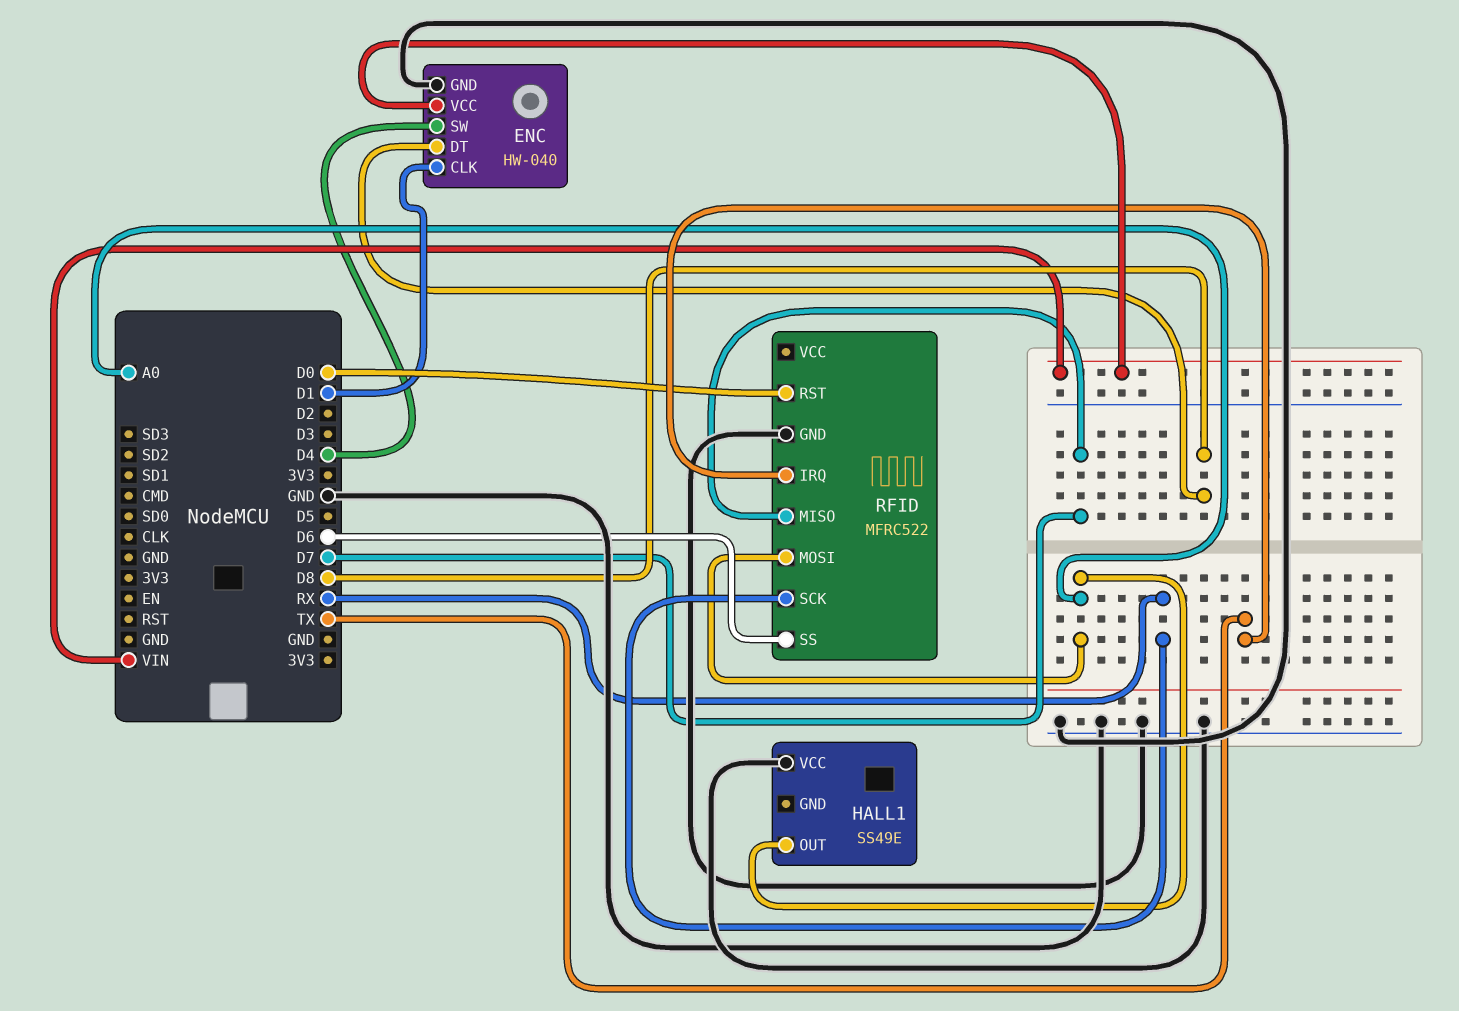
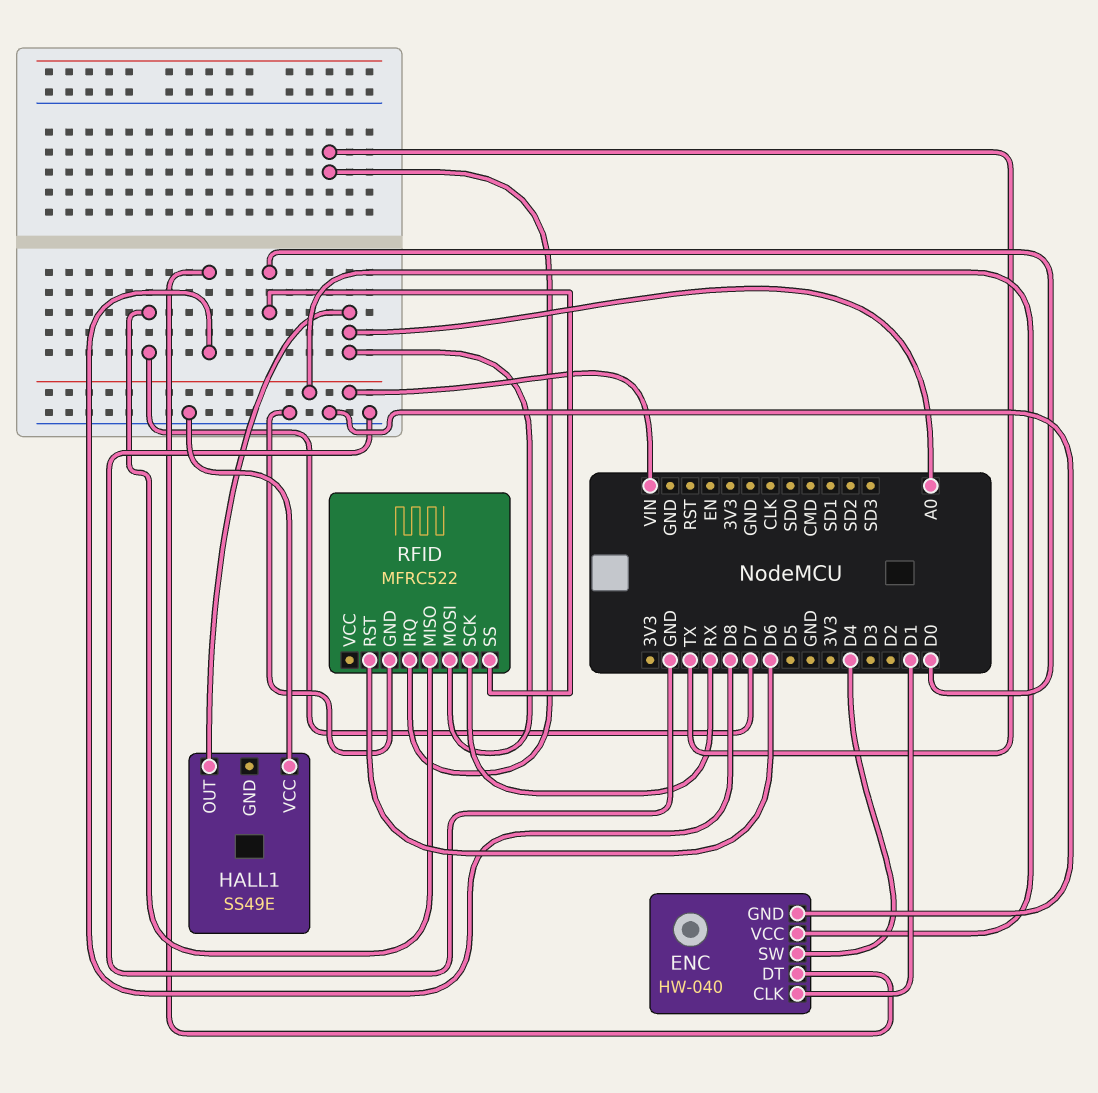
RFID pin RST: D0 -> D6
RFID pin SS: D6 -> D0

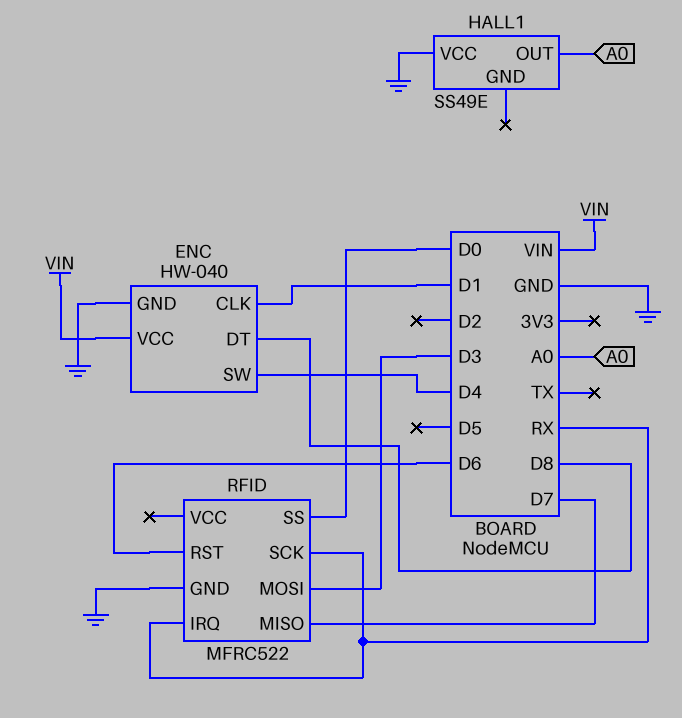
RFID pin IRQ: TX -> RX
RFID pin MOSI: A0 -> D3

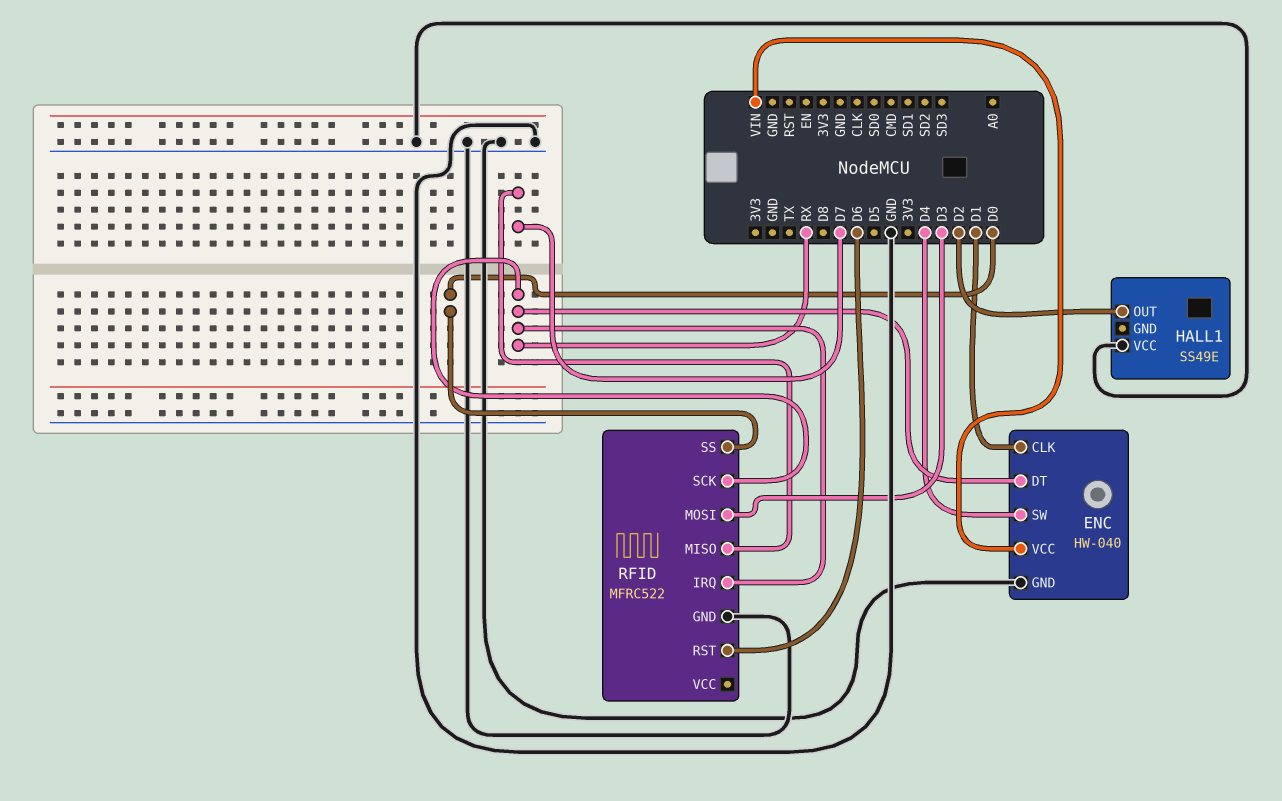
ENC pin DT: D8 -> RX
HALL1 pin OUT: A0 -> D2

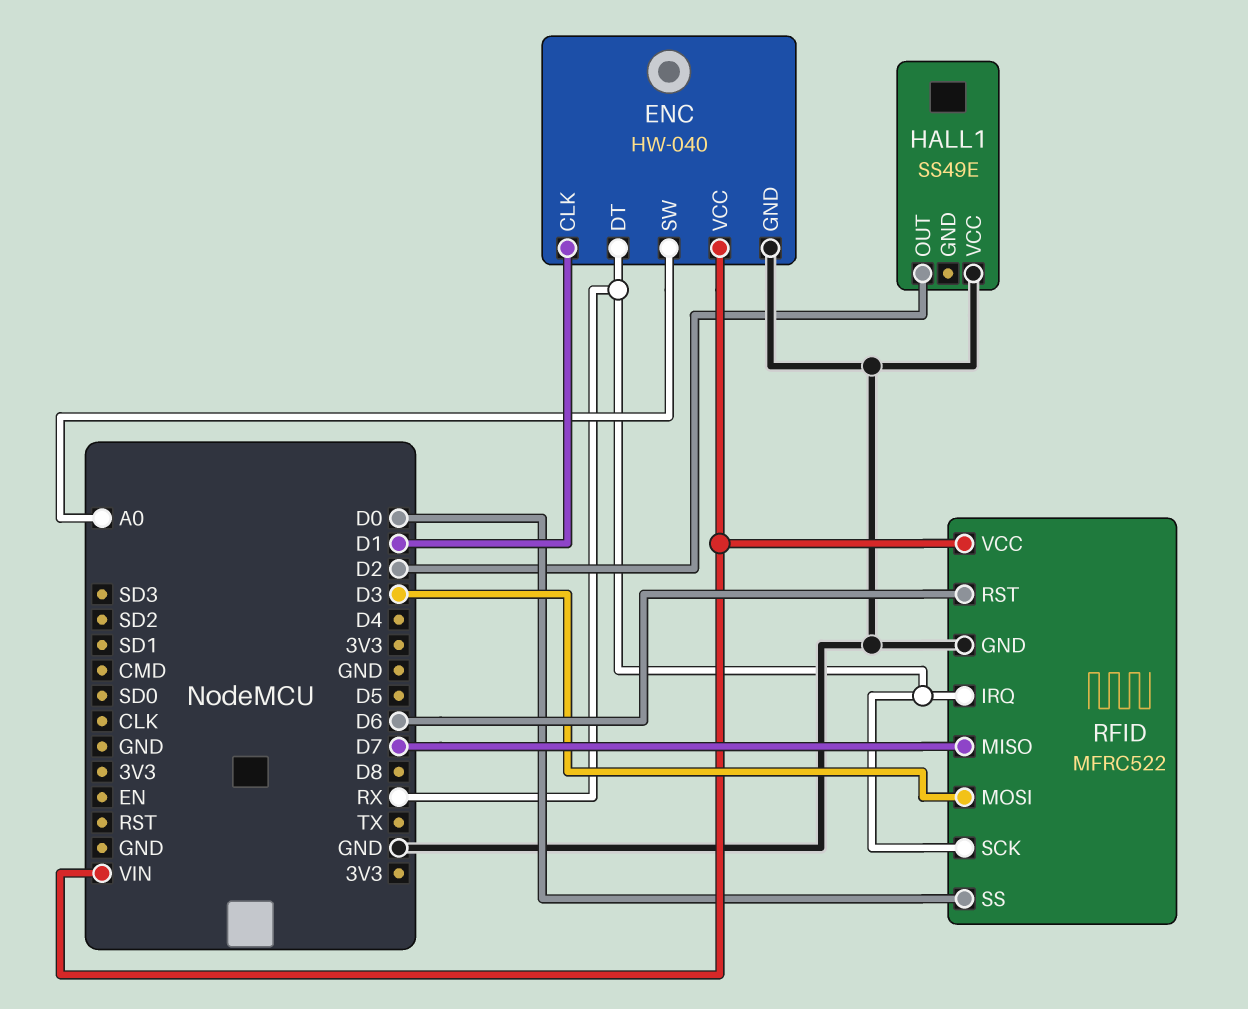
ENC pin SW: D4 -> A0
RFID pin VCC: none -> VIN

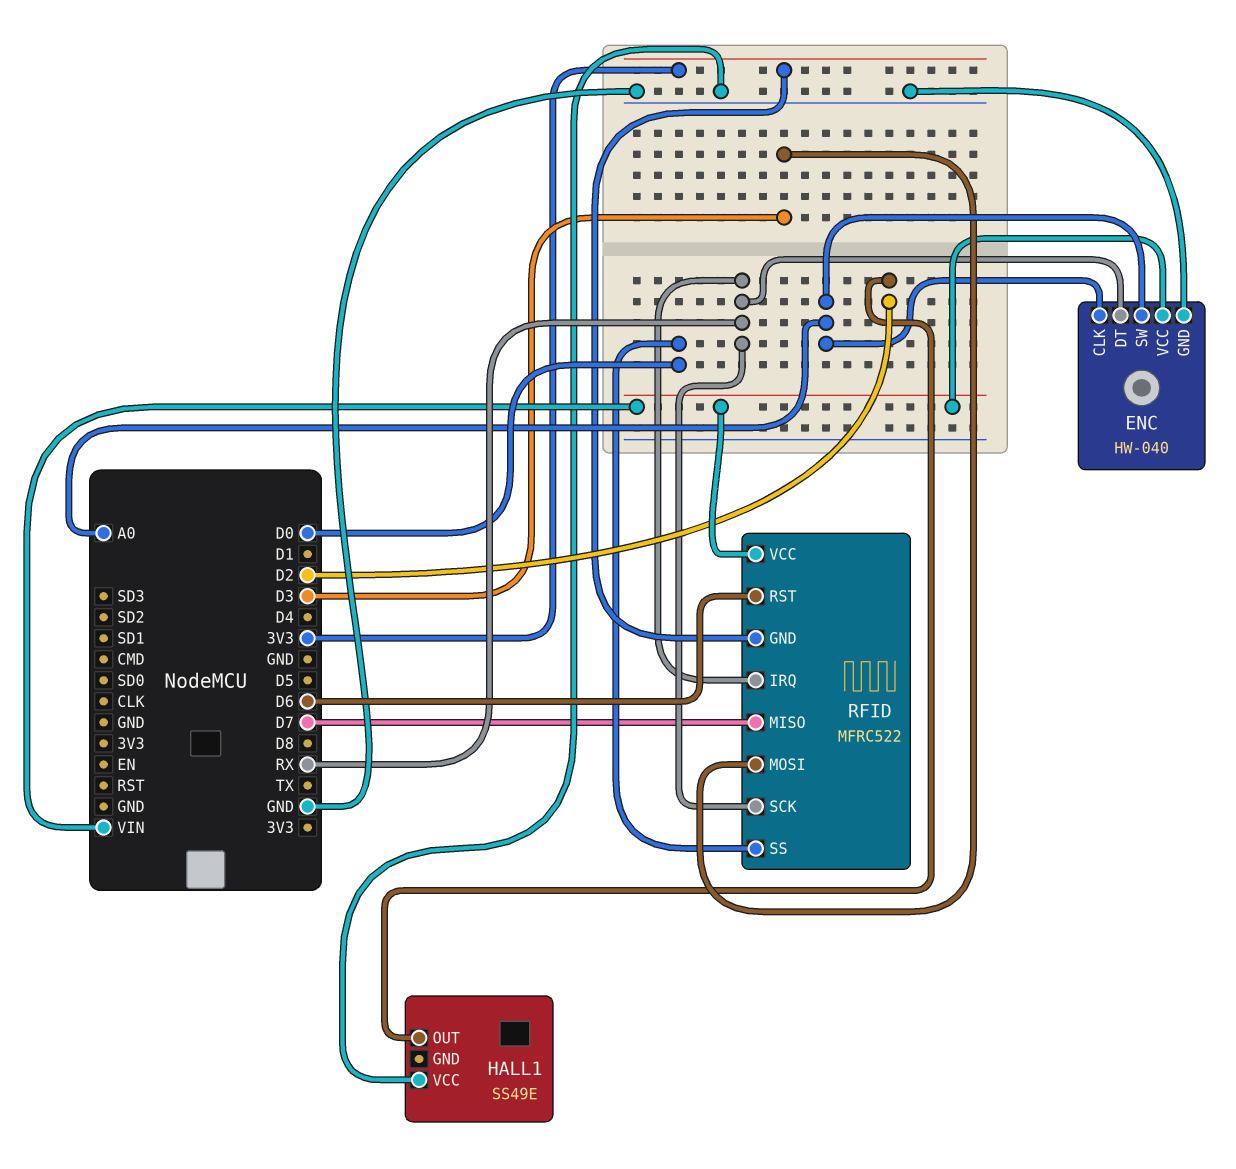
ENC pin CLK: D1 -> A0
RFID pin GND: GND -> 3V3

